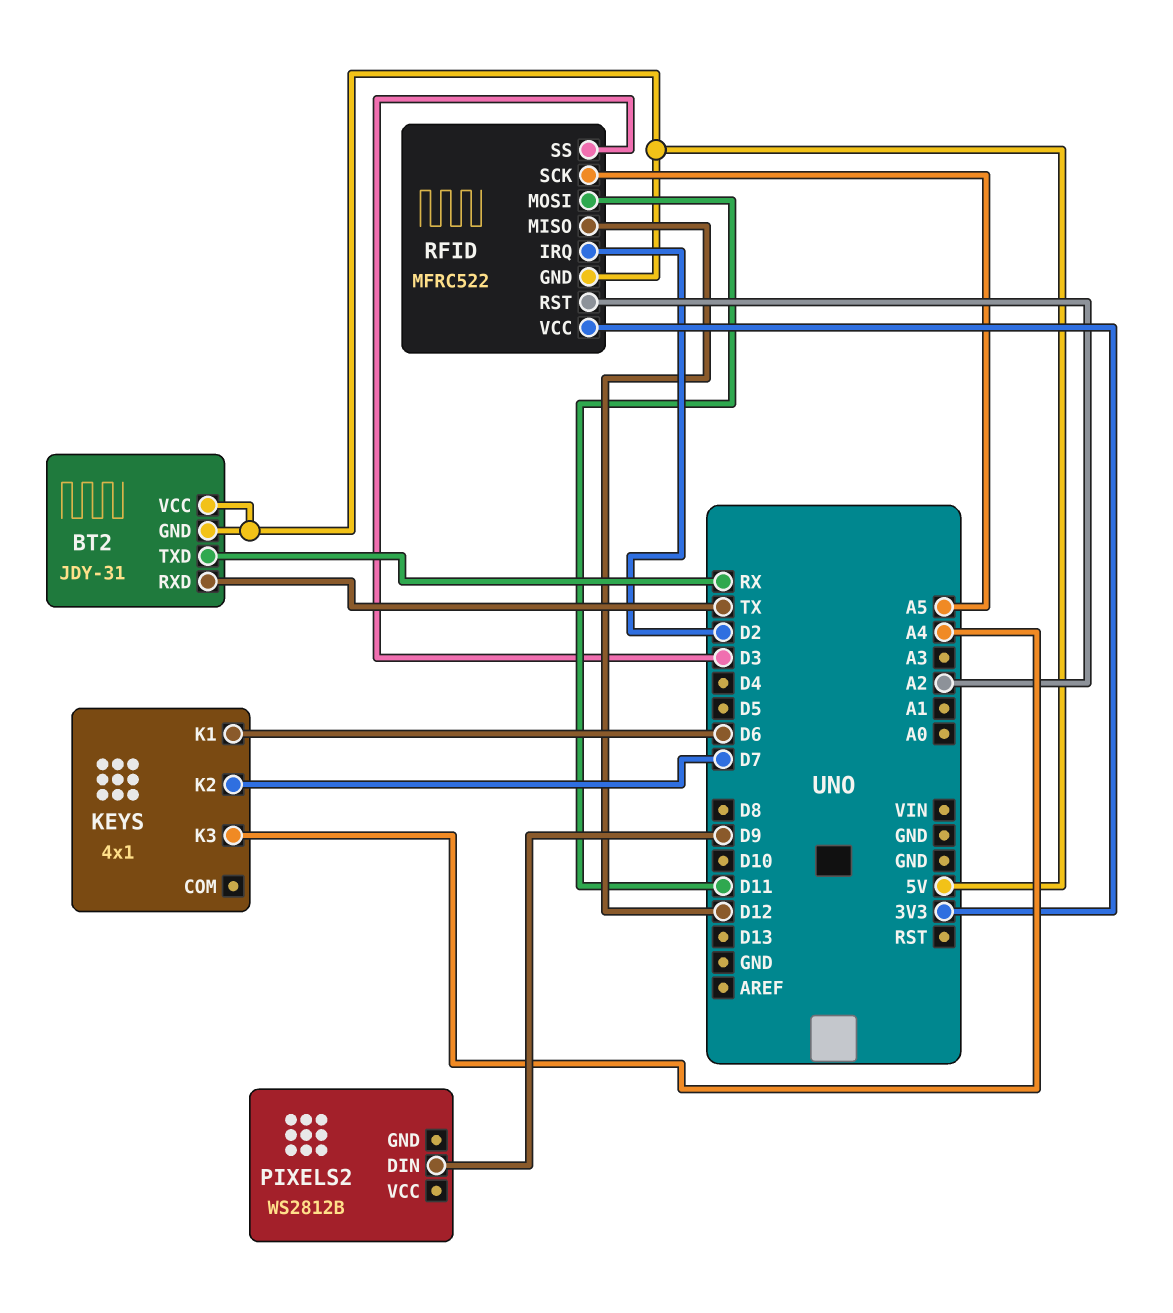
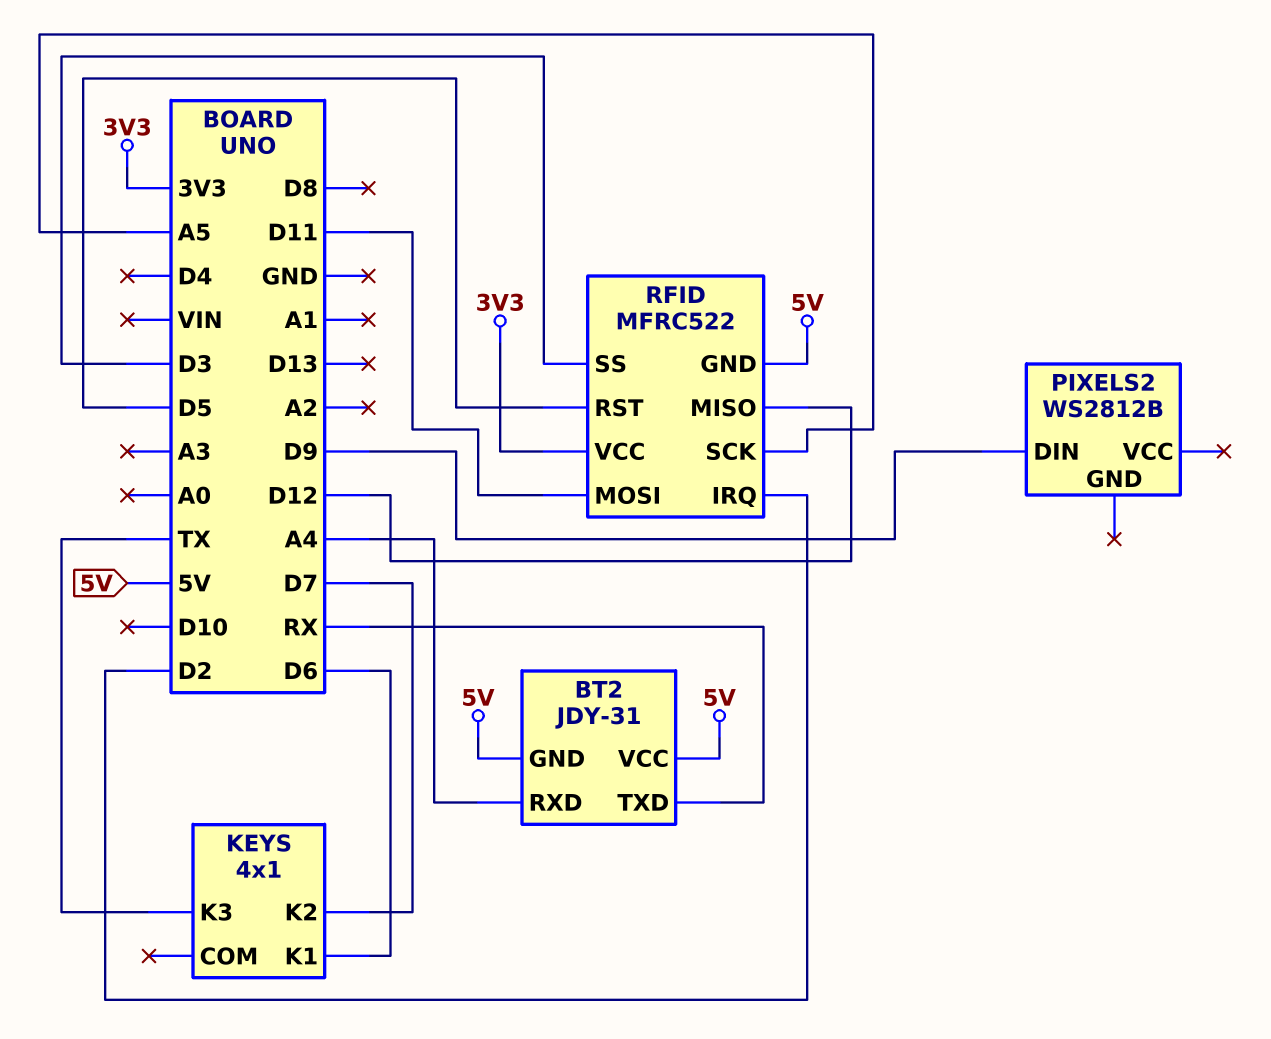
BT2 pin RXD: TX -> A4
KEYS pin K3: A4 -> TX
RFID pin RST: A2 -> D5

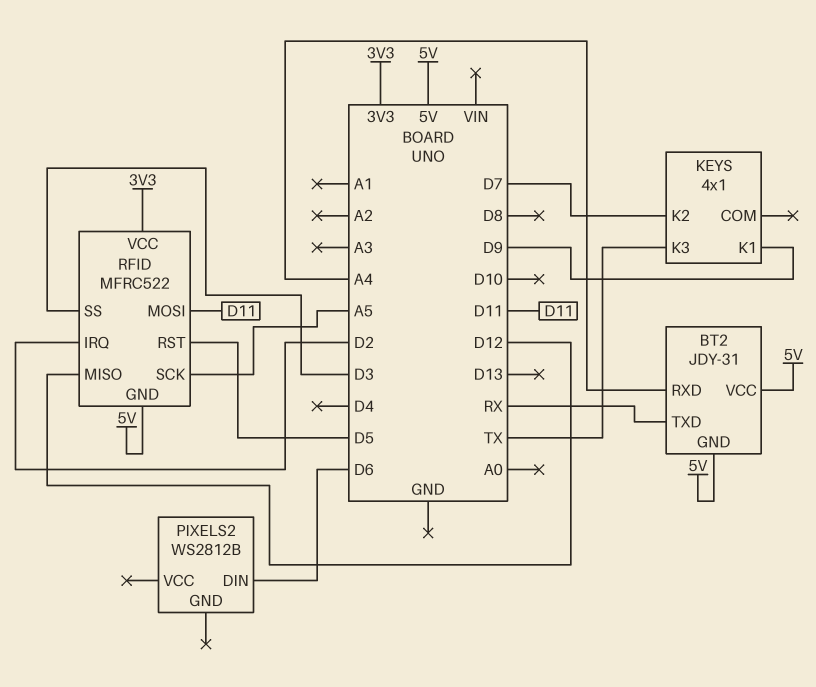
KEYS pin K1: D6 -> D9
PIXELS2 pin DIN: D9 -> D6

